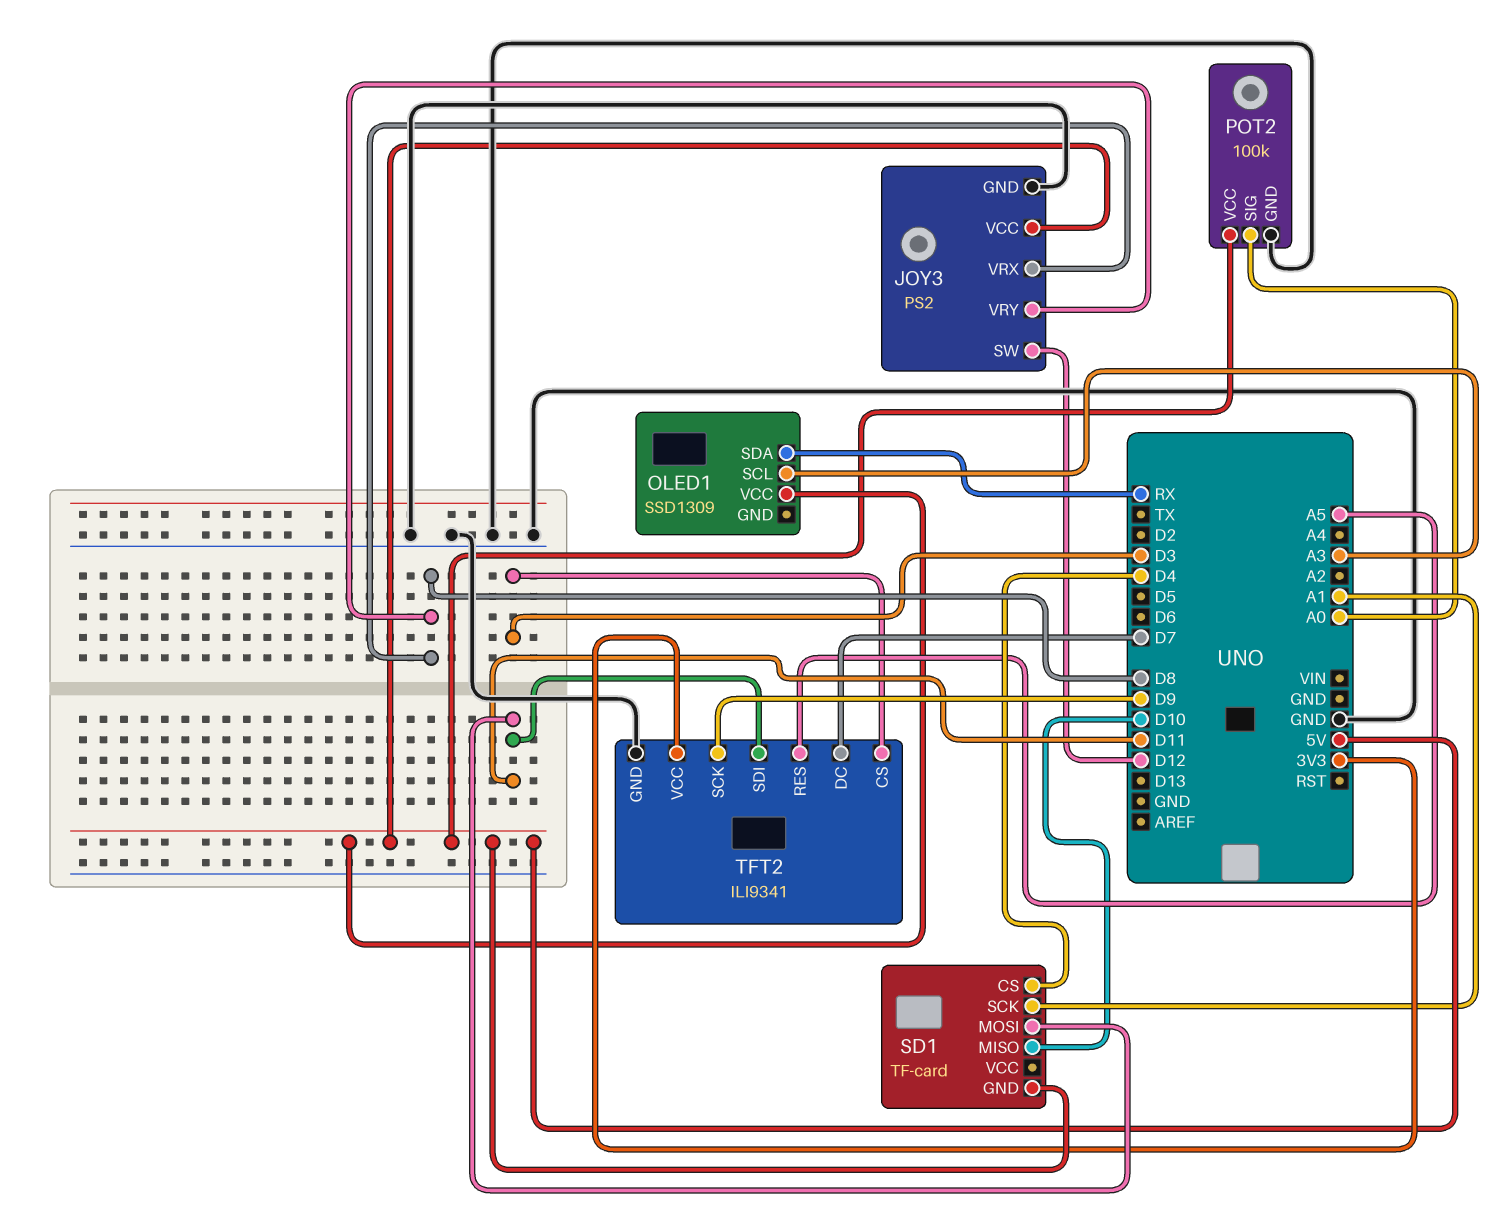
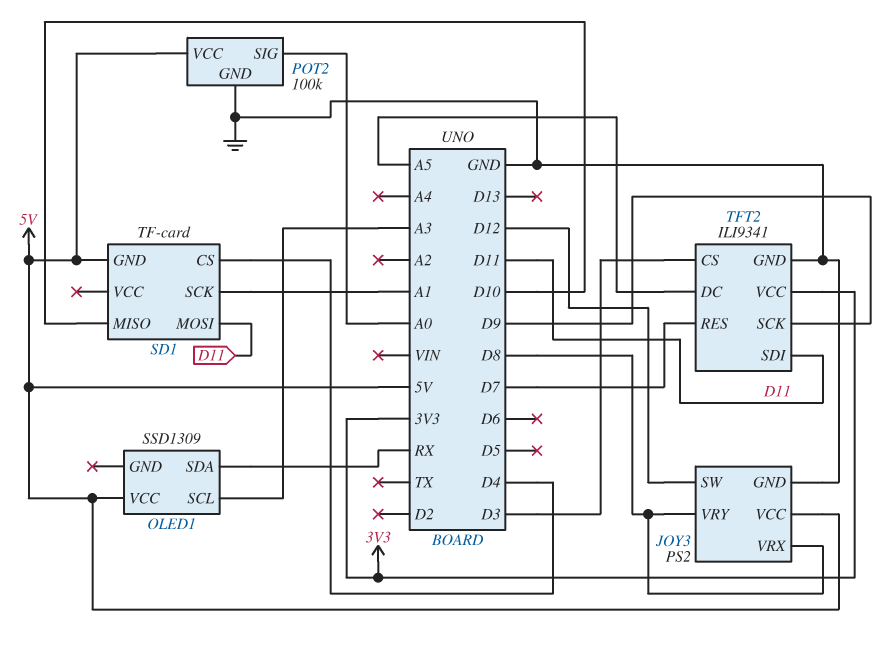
TFT2 pin DC: D7 -> A5
TFT2 pin RES: A5 -> D7

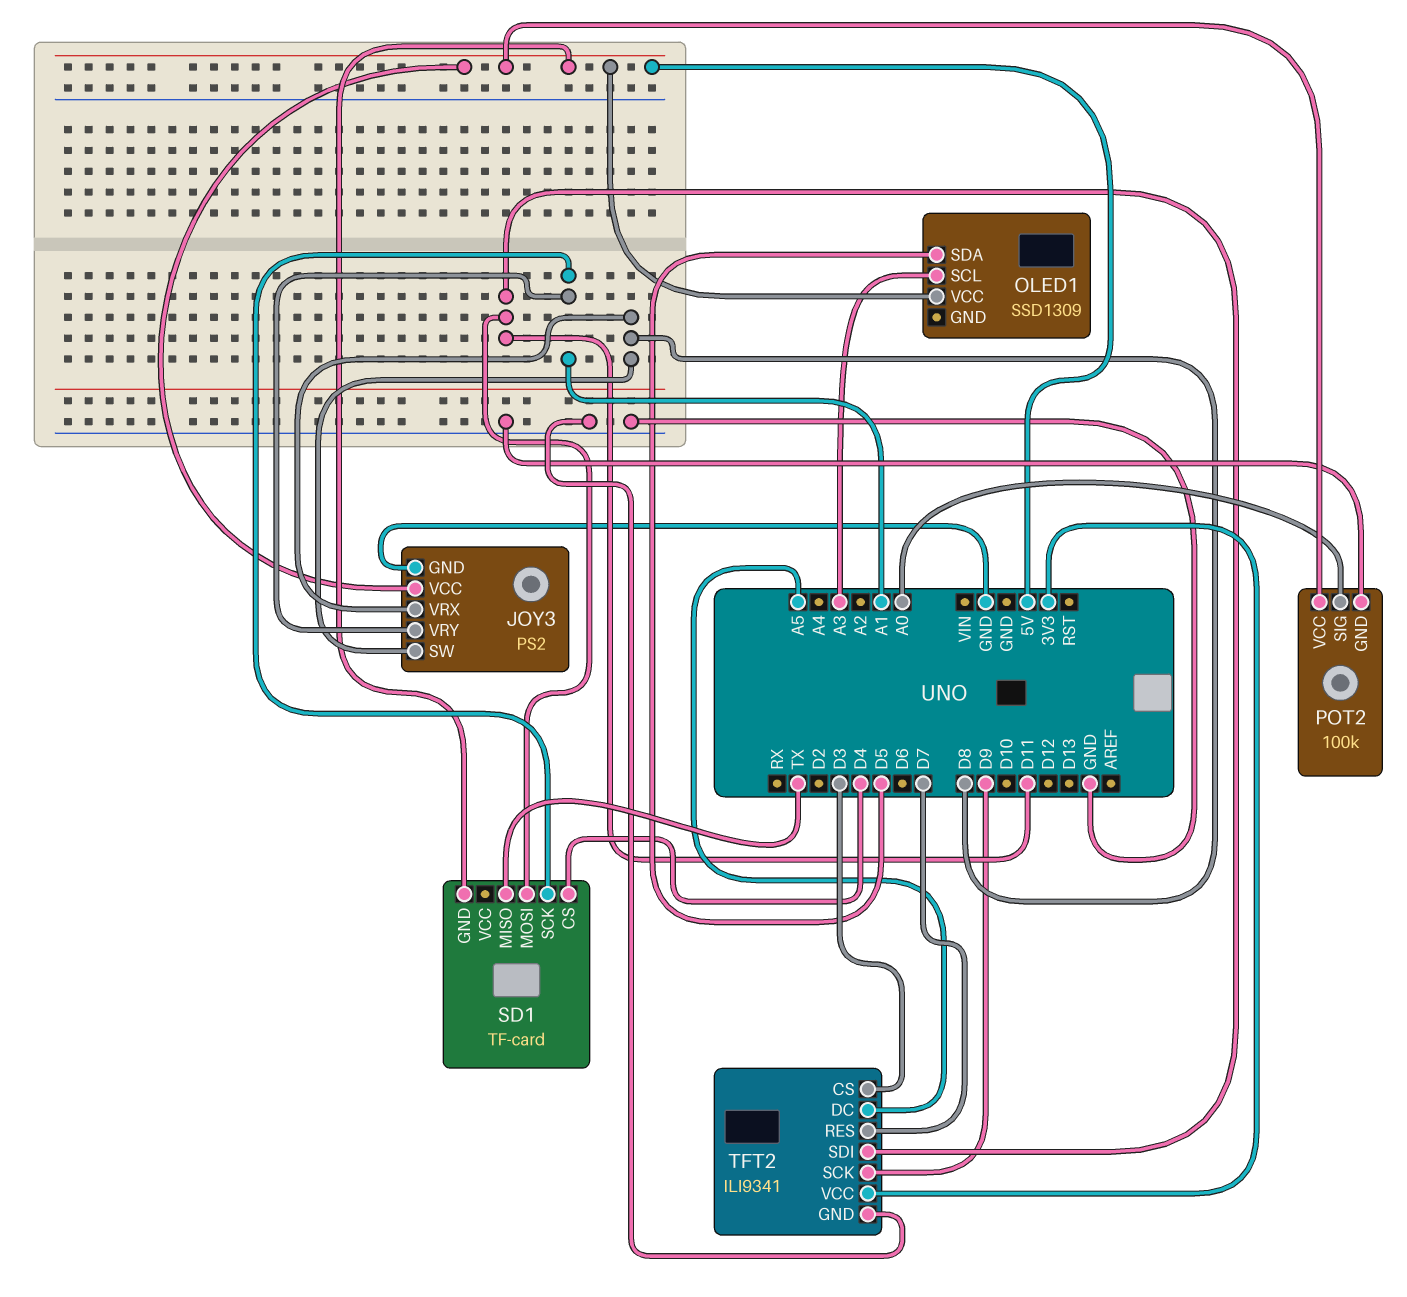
JOY3 pin SW: D12 -> D8
JOY3 pin VRY: D8 -> A1
OLED1 pin SDA: RX -> D5
SD1 pin MISO: D10 -> TX

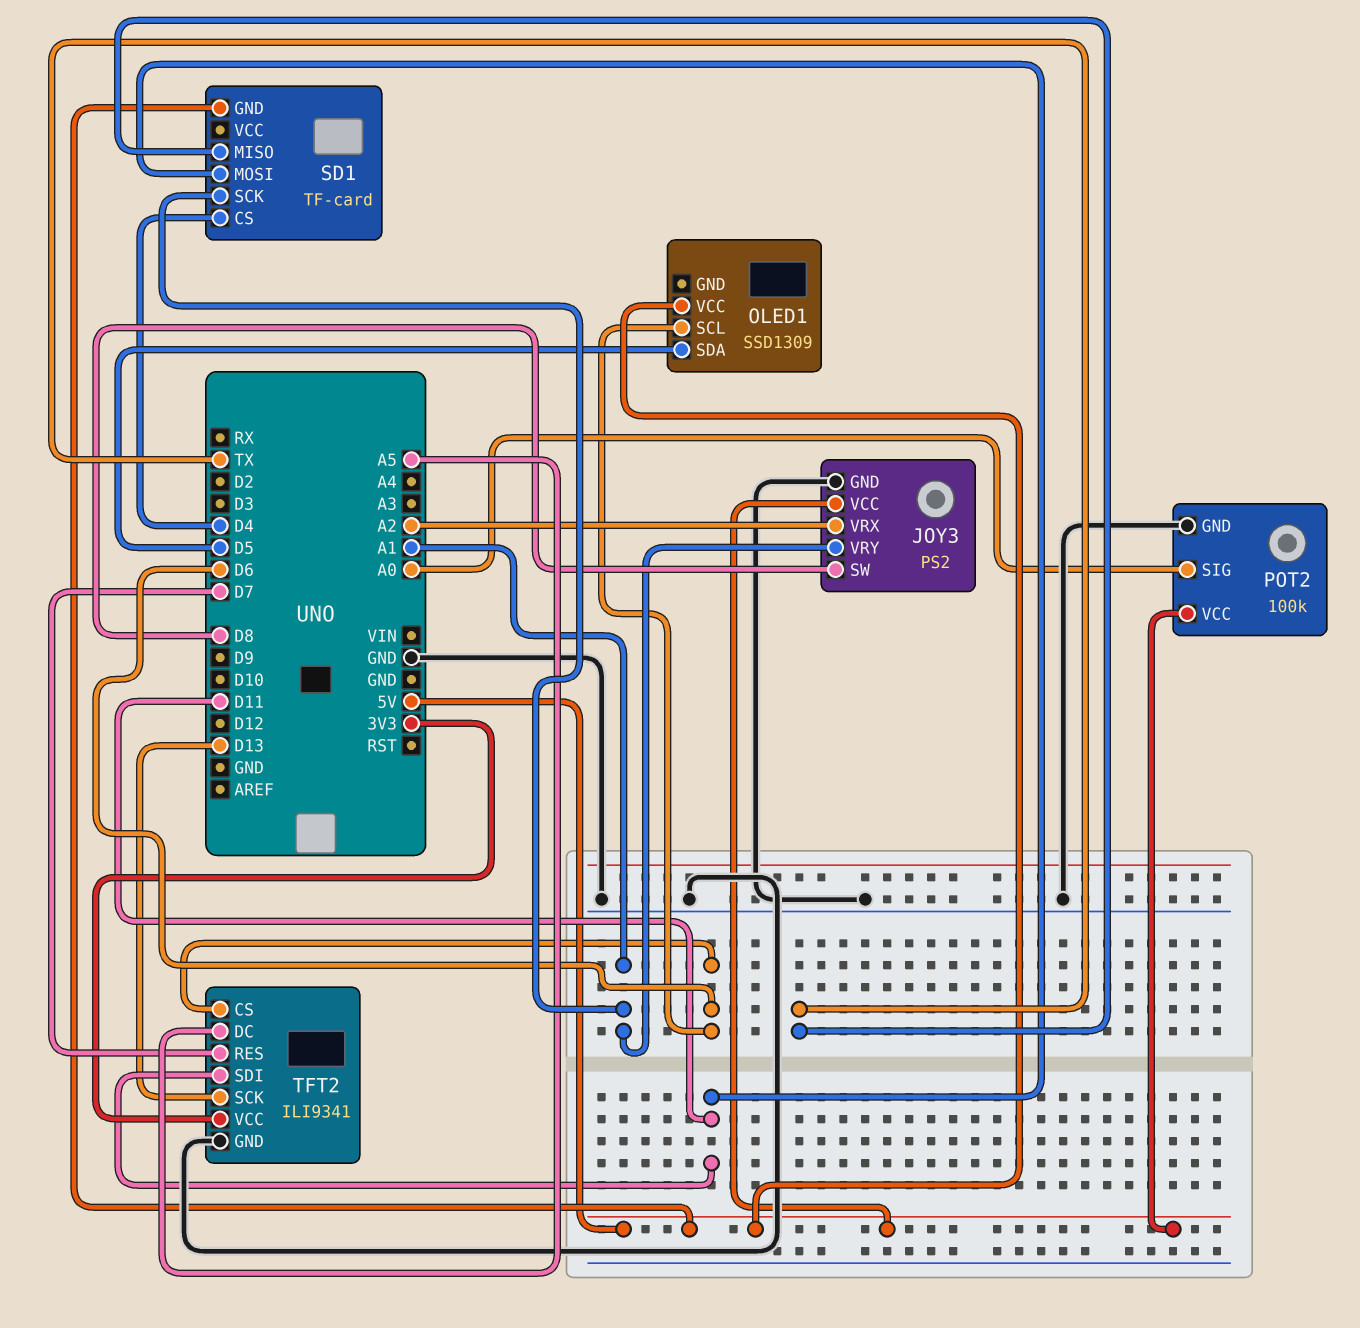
JOY3 pin VRX: D8 -> A2
OLED1 pin SCL: A3 -> D6
TFT2 pin CS: D3 -> D6
TFT2 pin SCK: D9 -> D13

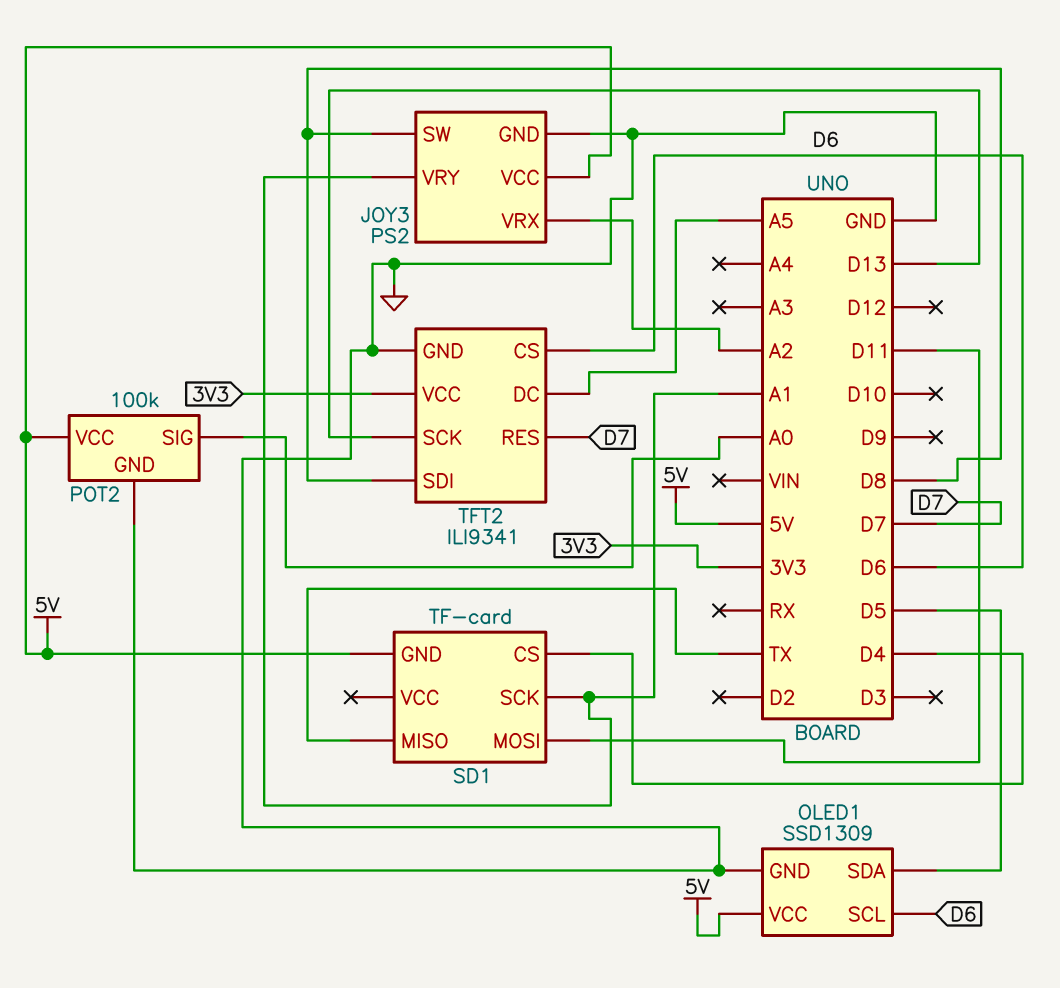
OLED1 pin GND: none -> GND
TFT2 pin SDI: D11 -> D8

